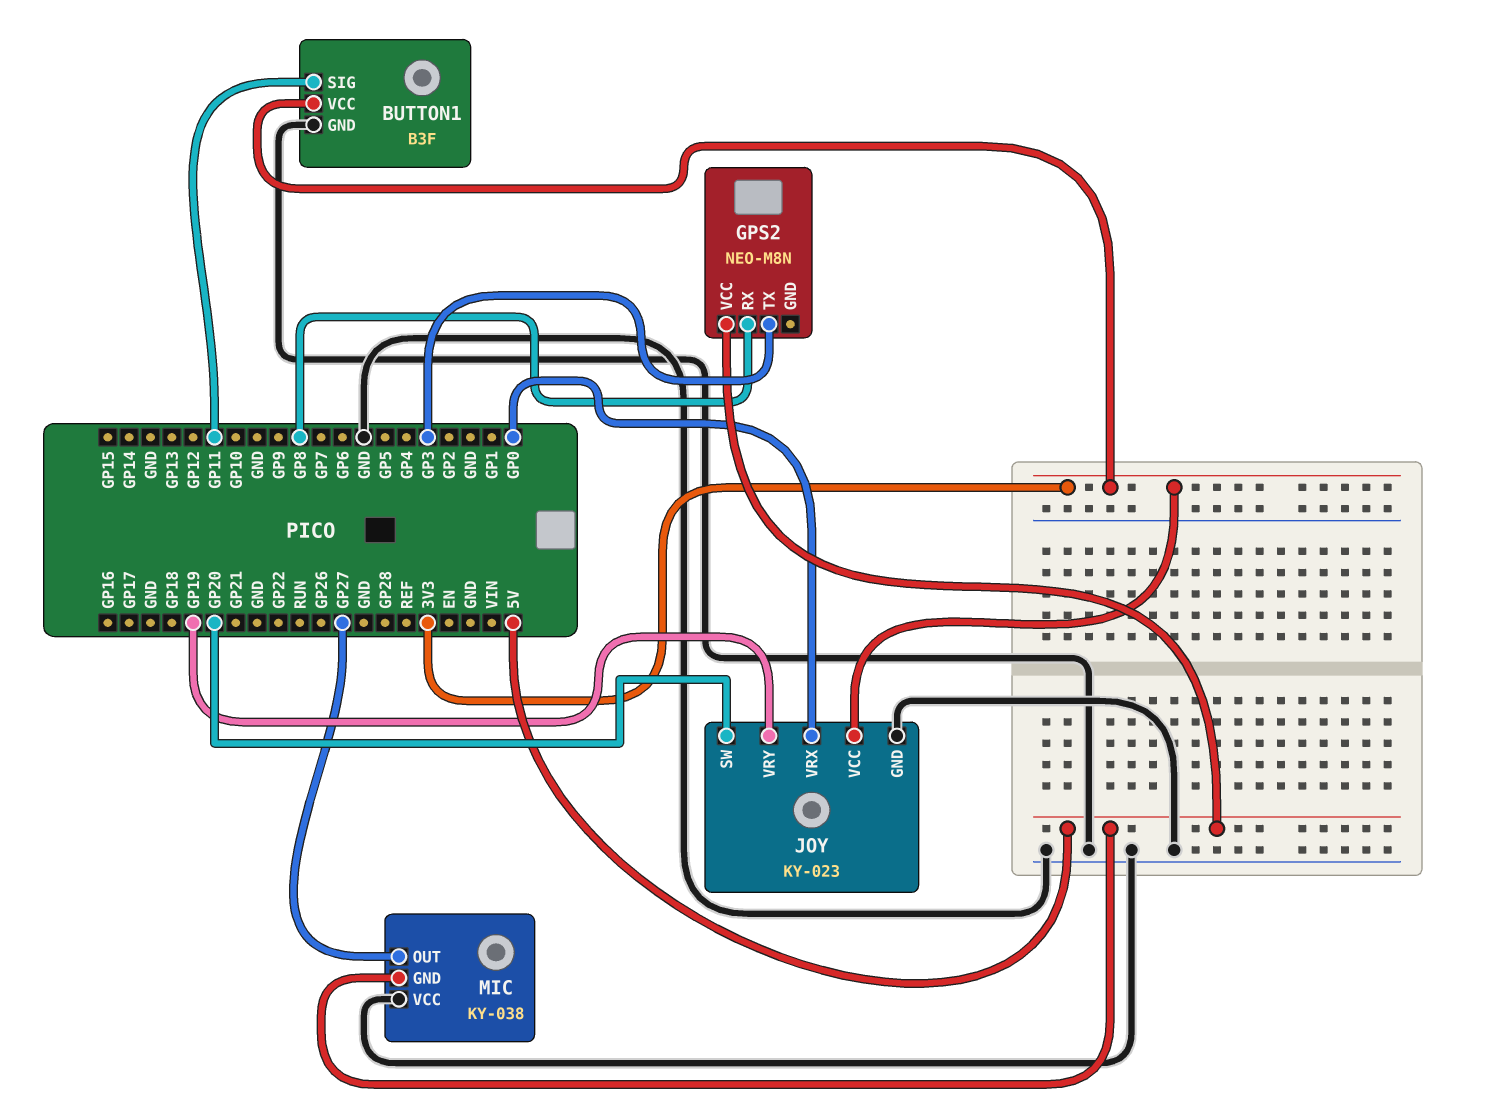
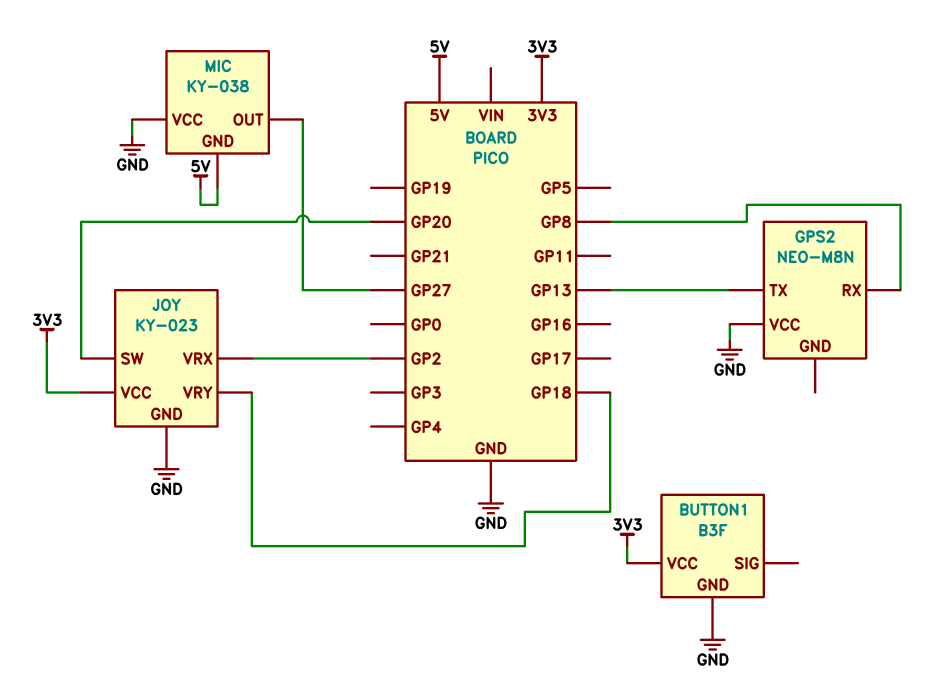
BUTTON1 pin SIG: GP11 -> none
GPS2 pin TX: GP3 -> GP13
GPS2 pin VCC: 5V -> GND
JOY pin VRX: GP0 -> GP2
JOY pin VRY: GP19 -> GP18

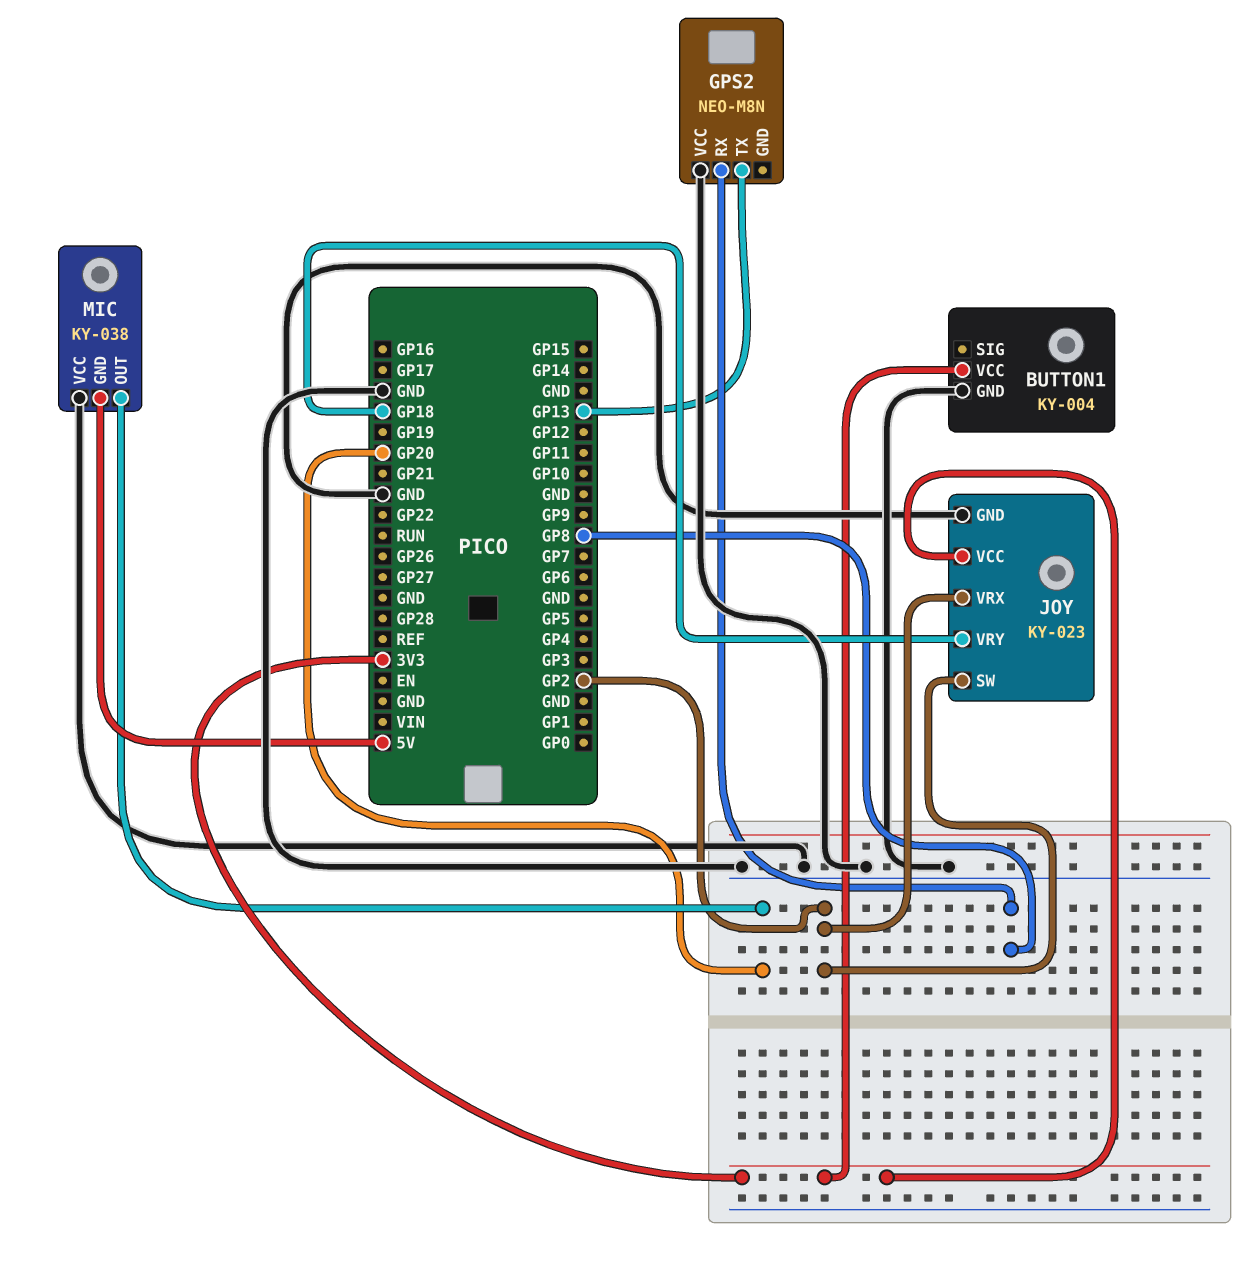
BUTTON1: B3F -> KY-004
JOY pin SW: GP20 -> GP2
MIC pin OUT: GP27 -> GP20

